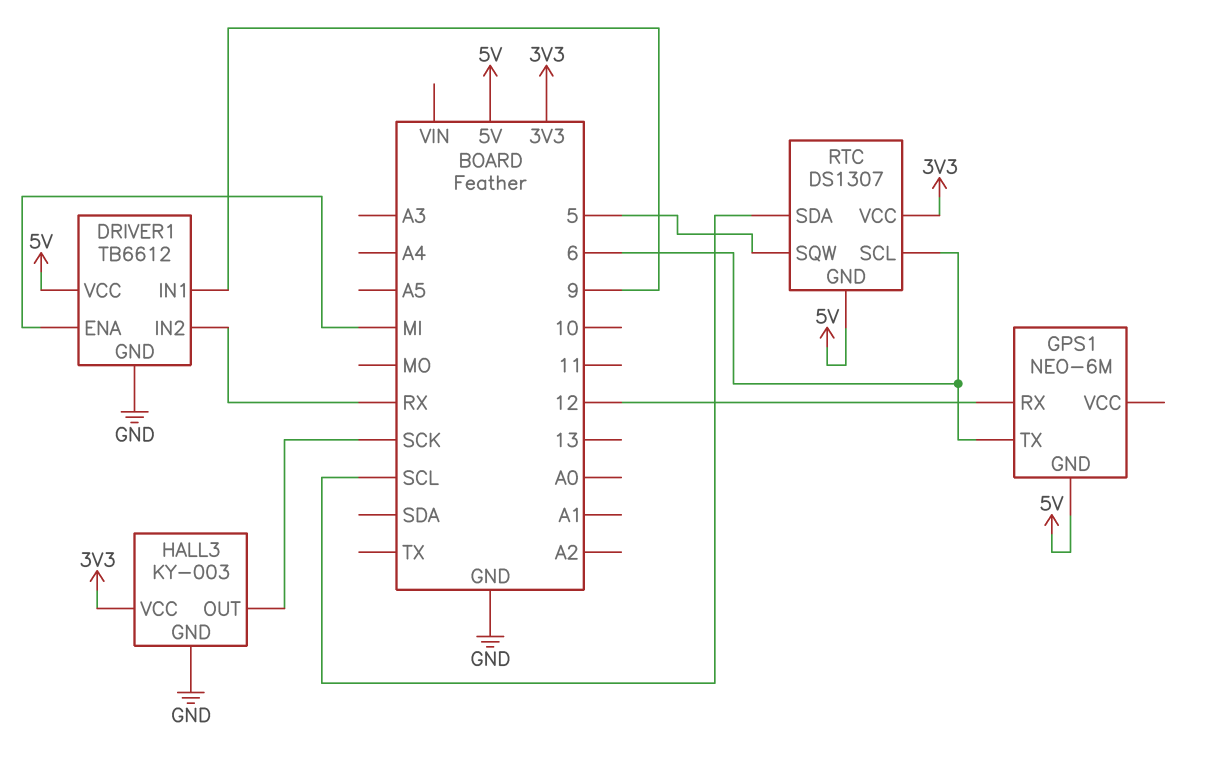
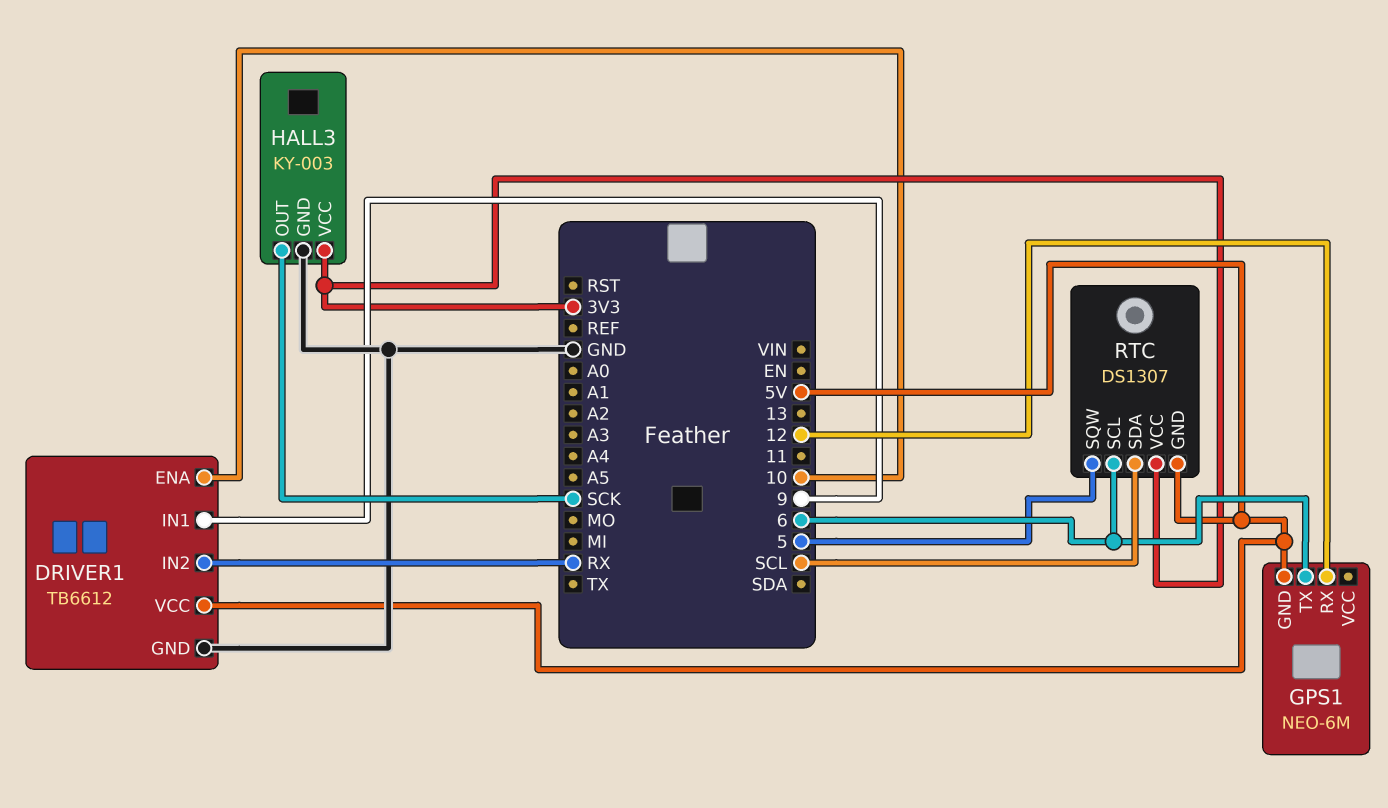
DRIVER1 pin ENA: MI -> 10

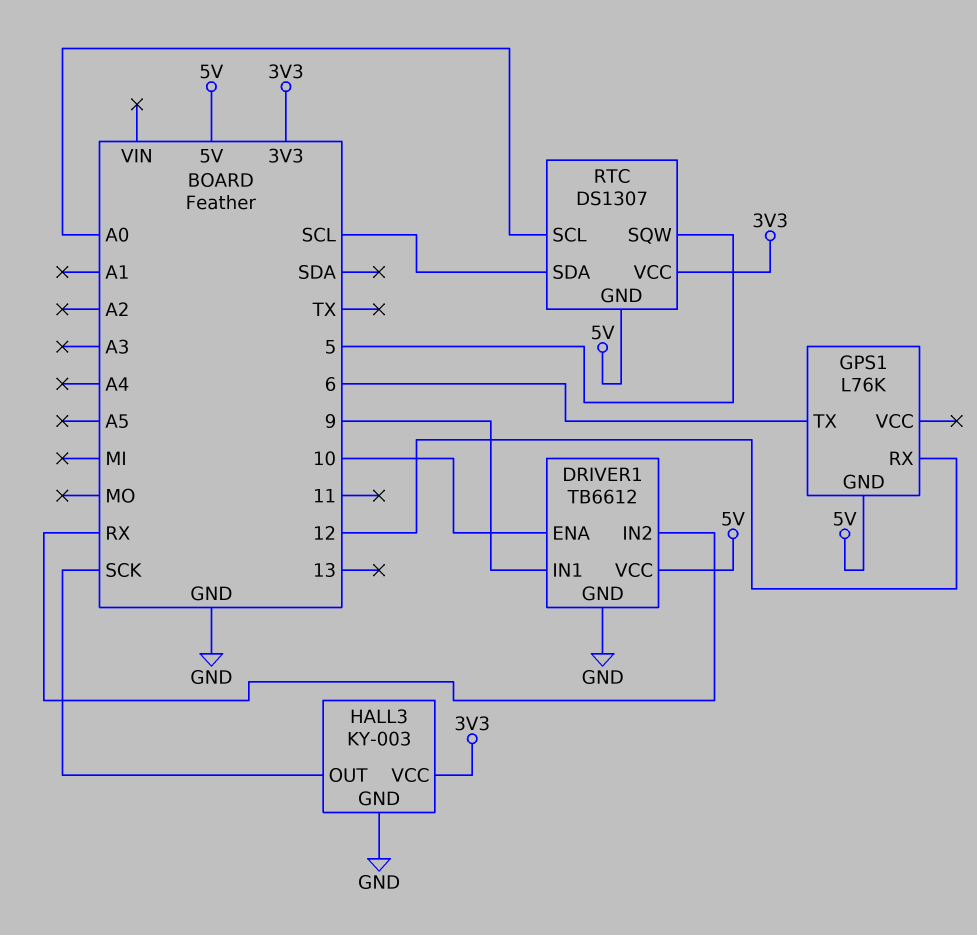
GPS1: NEO-6M -> L76K
RTC pin SCL: 6 -> A0

